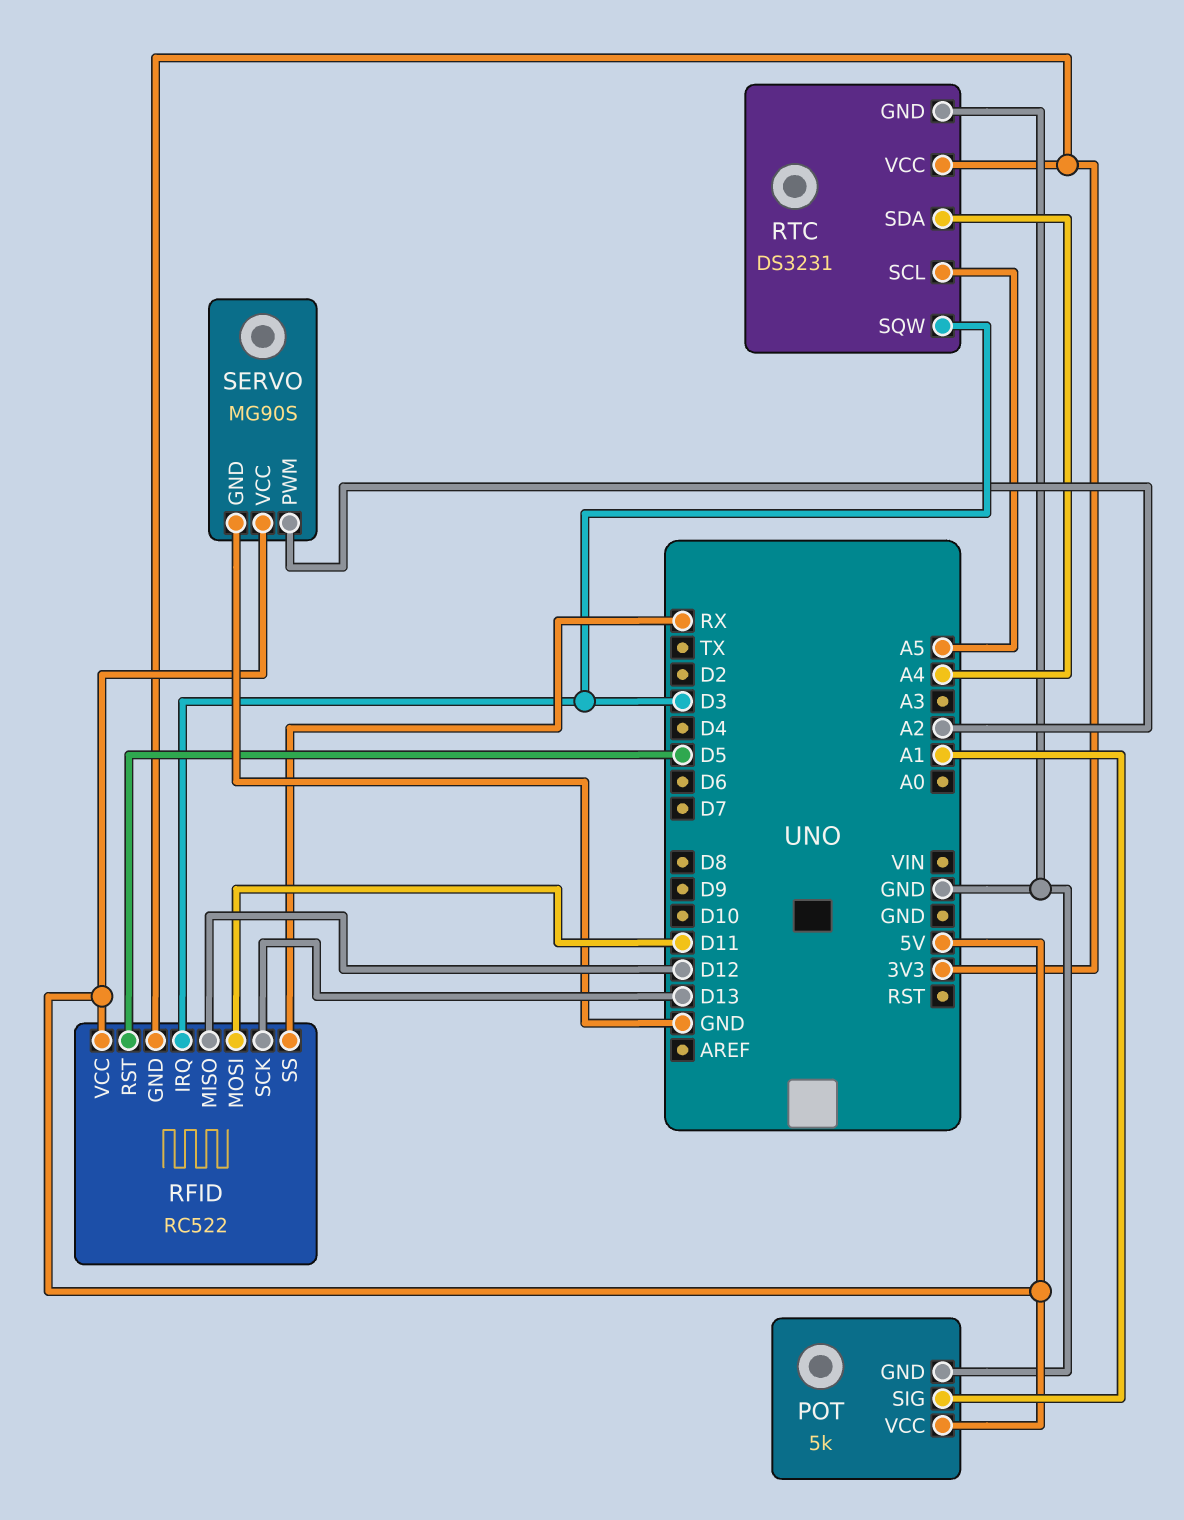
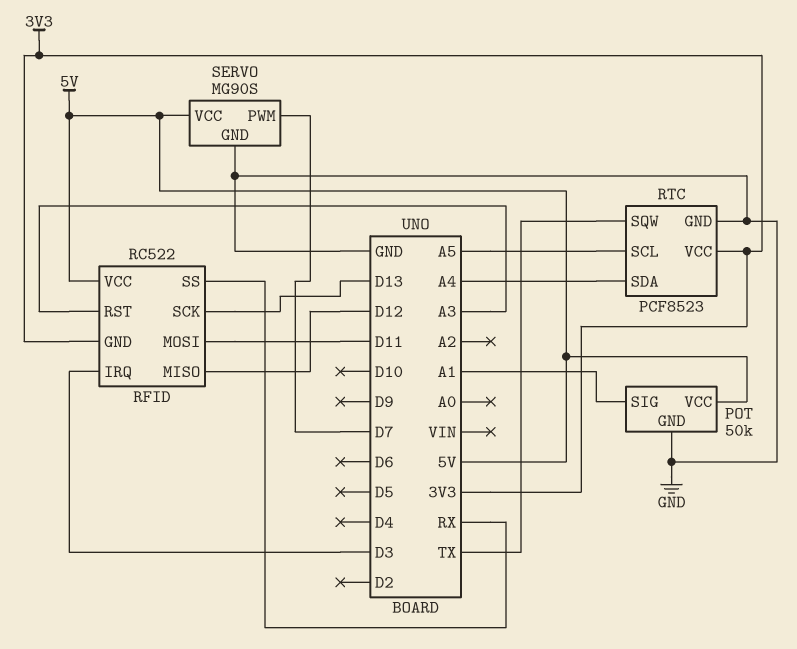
POT: 5k -> 50k
RFID pin RST: D5 -> A3
RTC: DS3231 -> PCF8523
RTC pin SQW: D3 -> TX
SERVO pin PWM: A2 -> D7

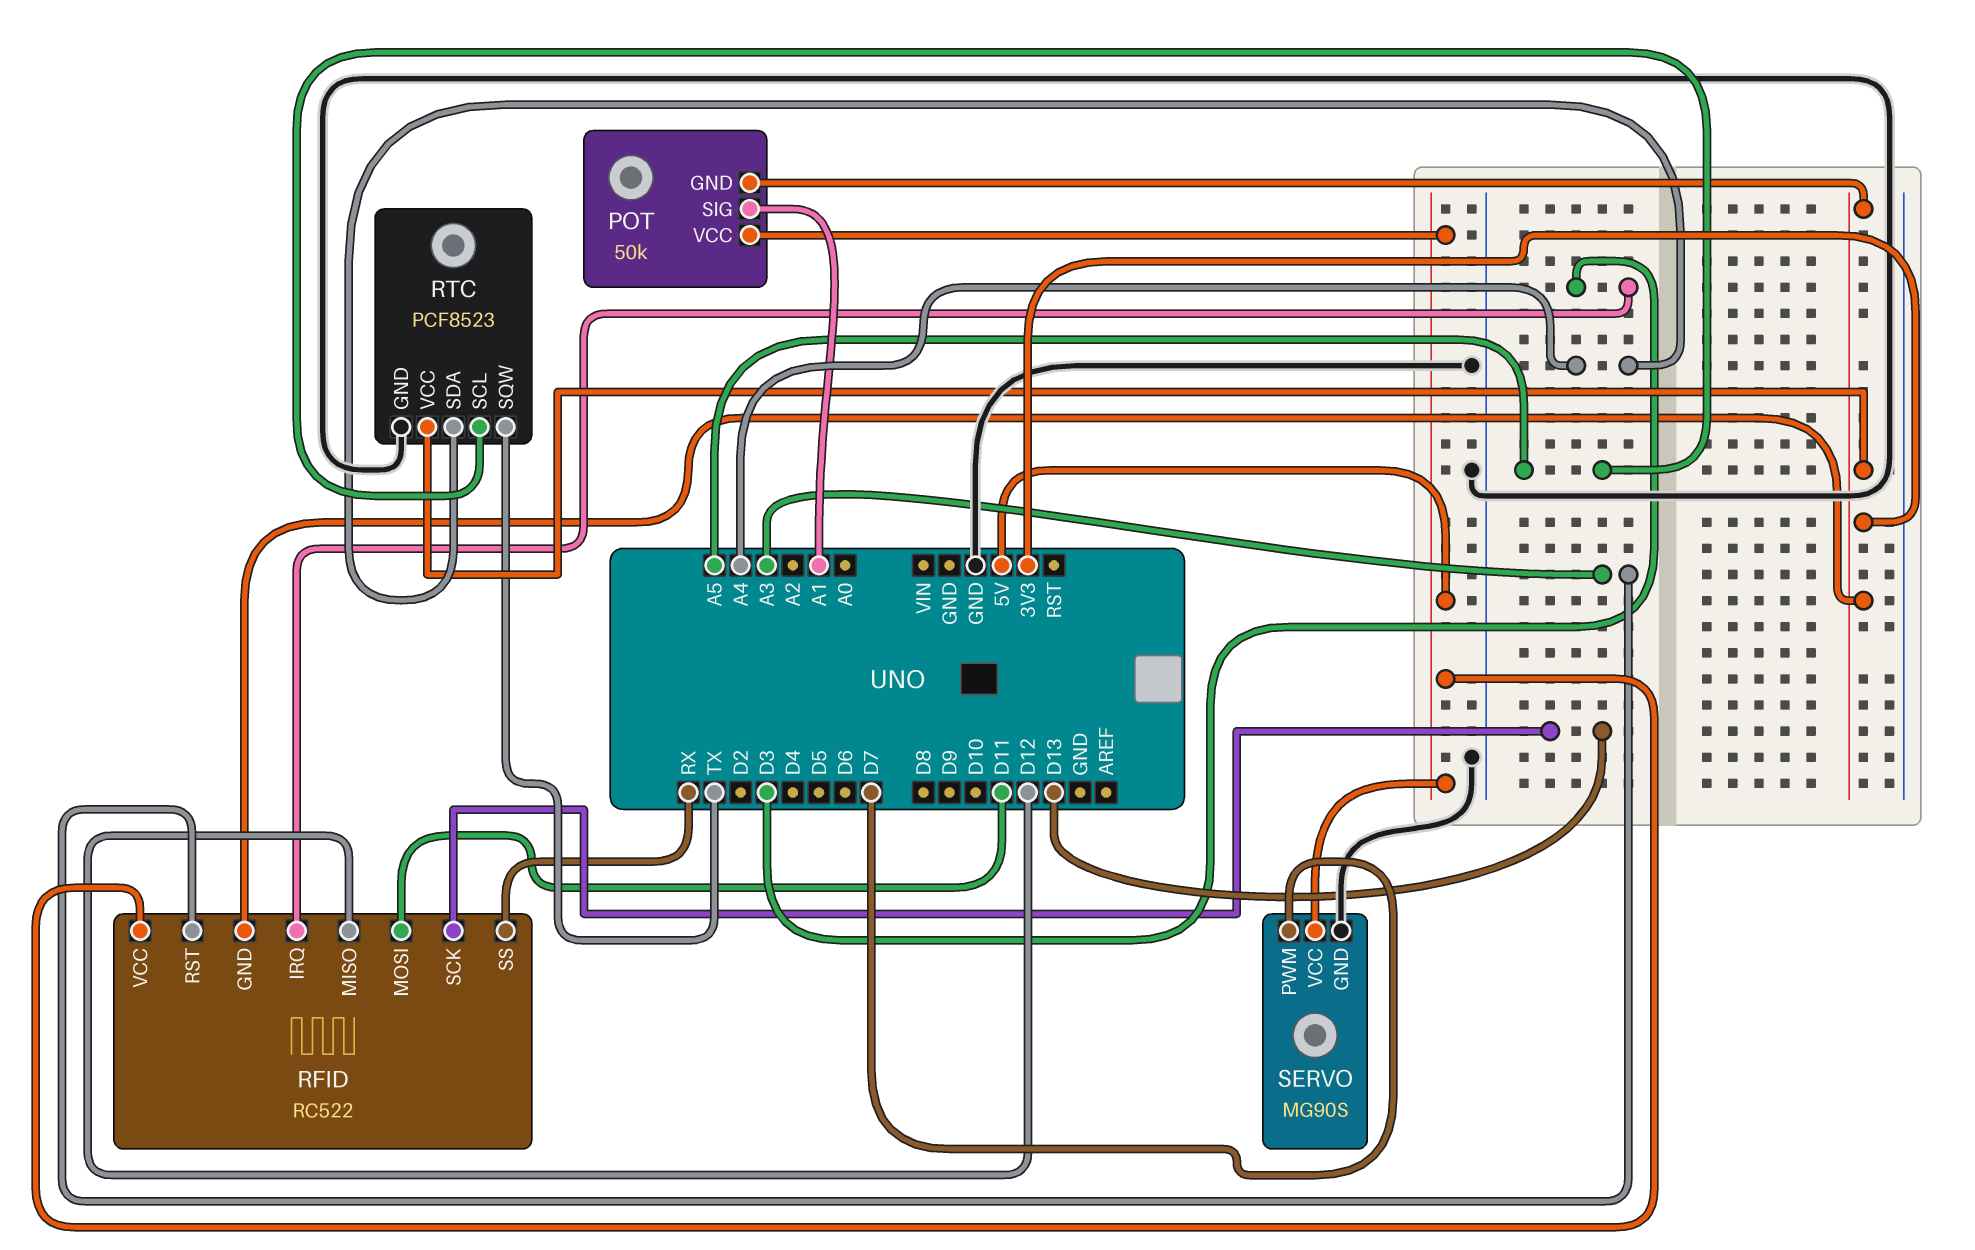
POT pin GND: GND -> 3V3

